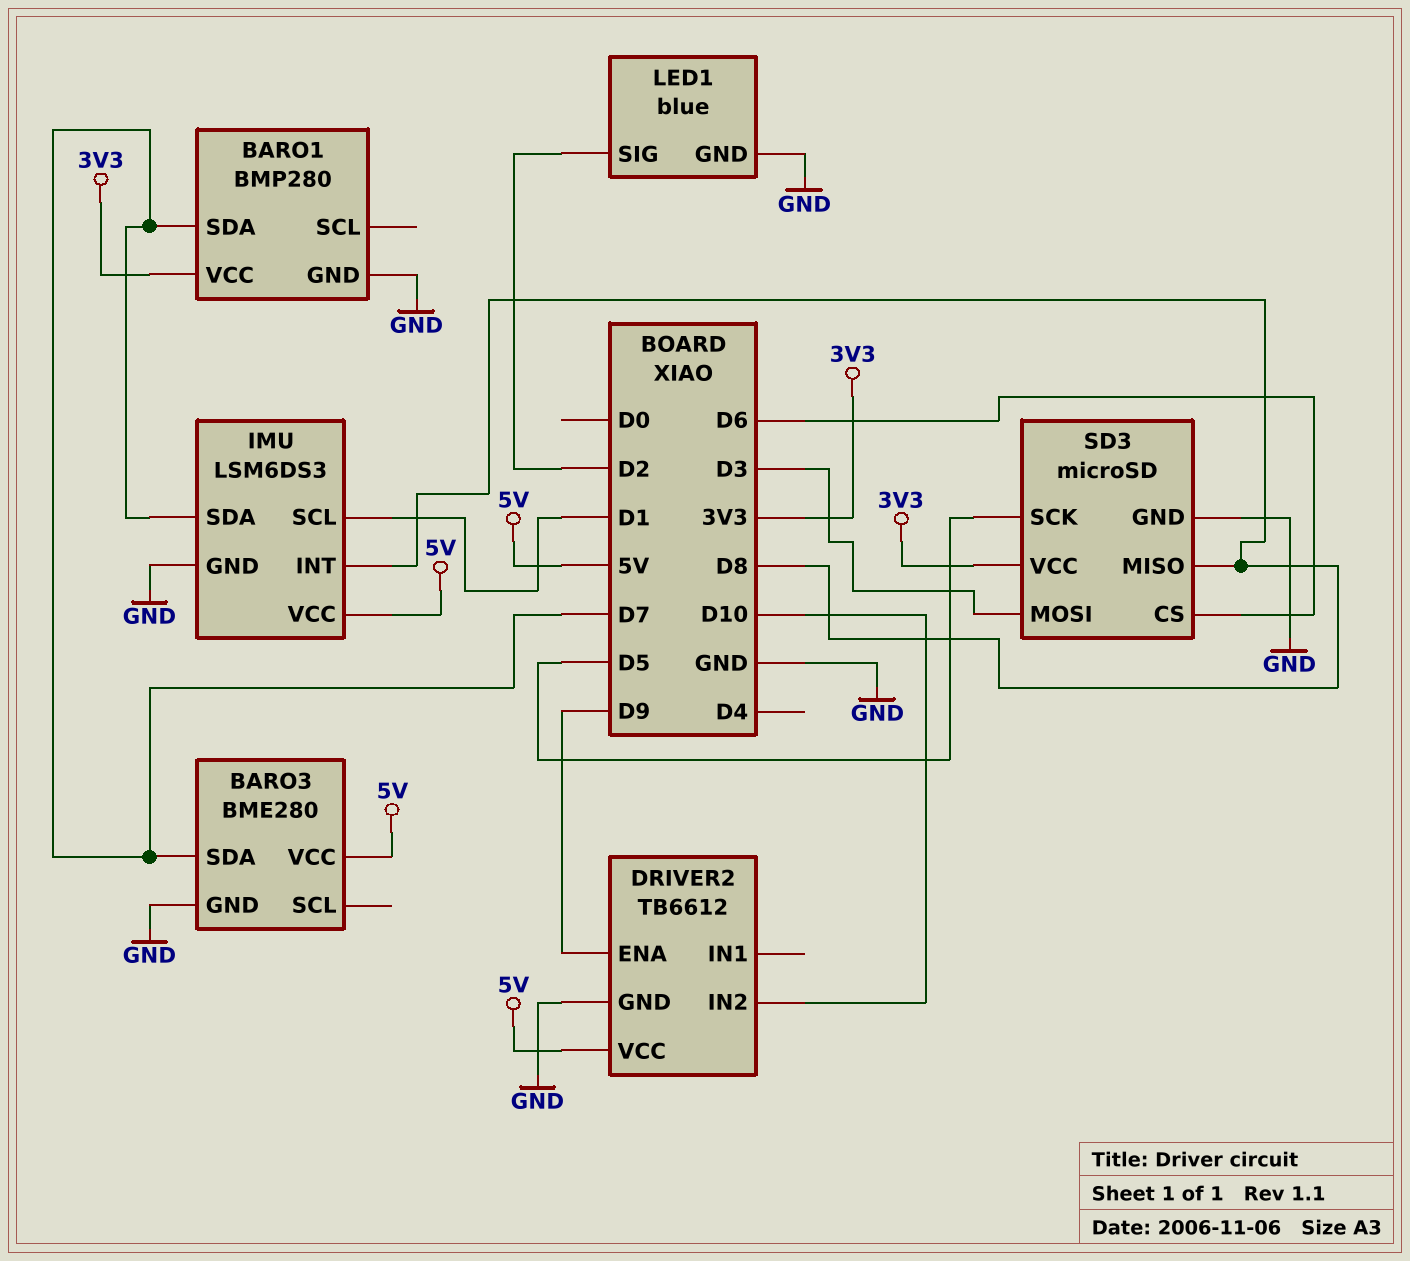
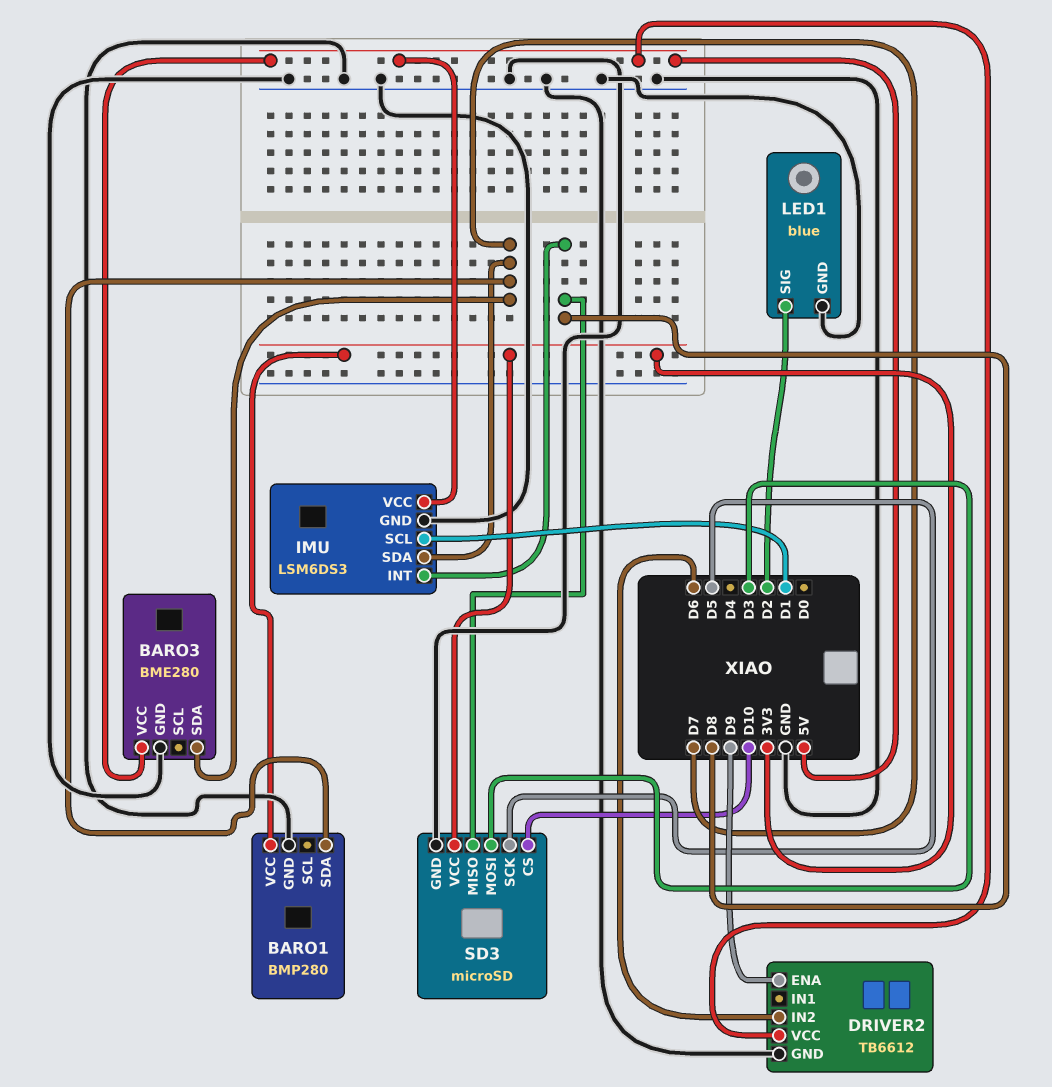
DRIVER2 pin IN2: D10 -> D6
SD3 pin CS: D6 -> D10

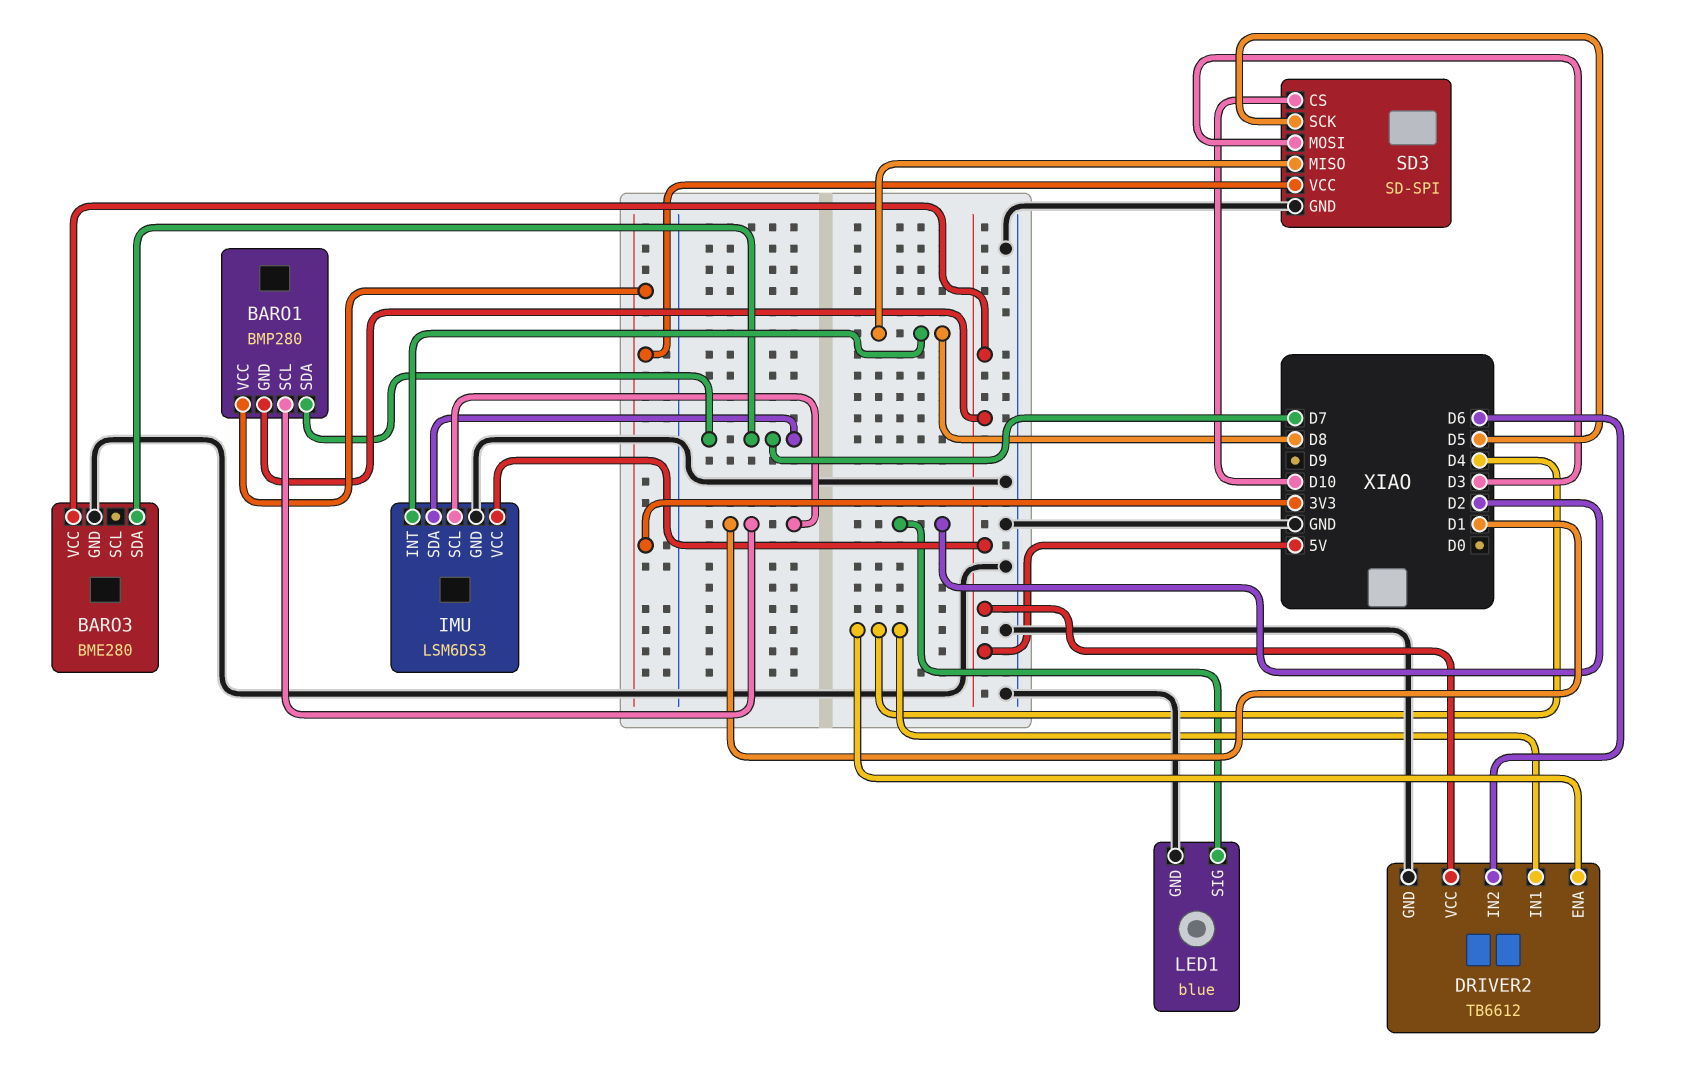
BARO1 pin GND: GND -> 5V
BARO1 pin SCL: none -> D1
DRIVER2 pin ENA: D9 -> D4
DRIVER2 pin IN1: none -> D4
SD3: microSD -> SD-SPI

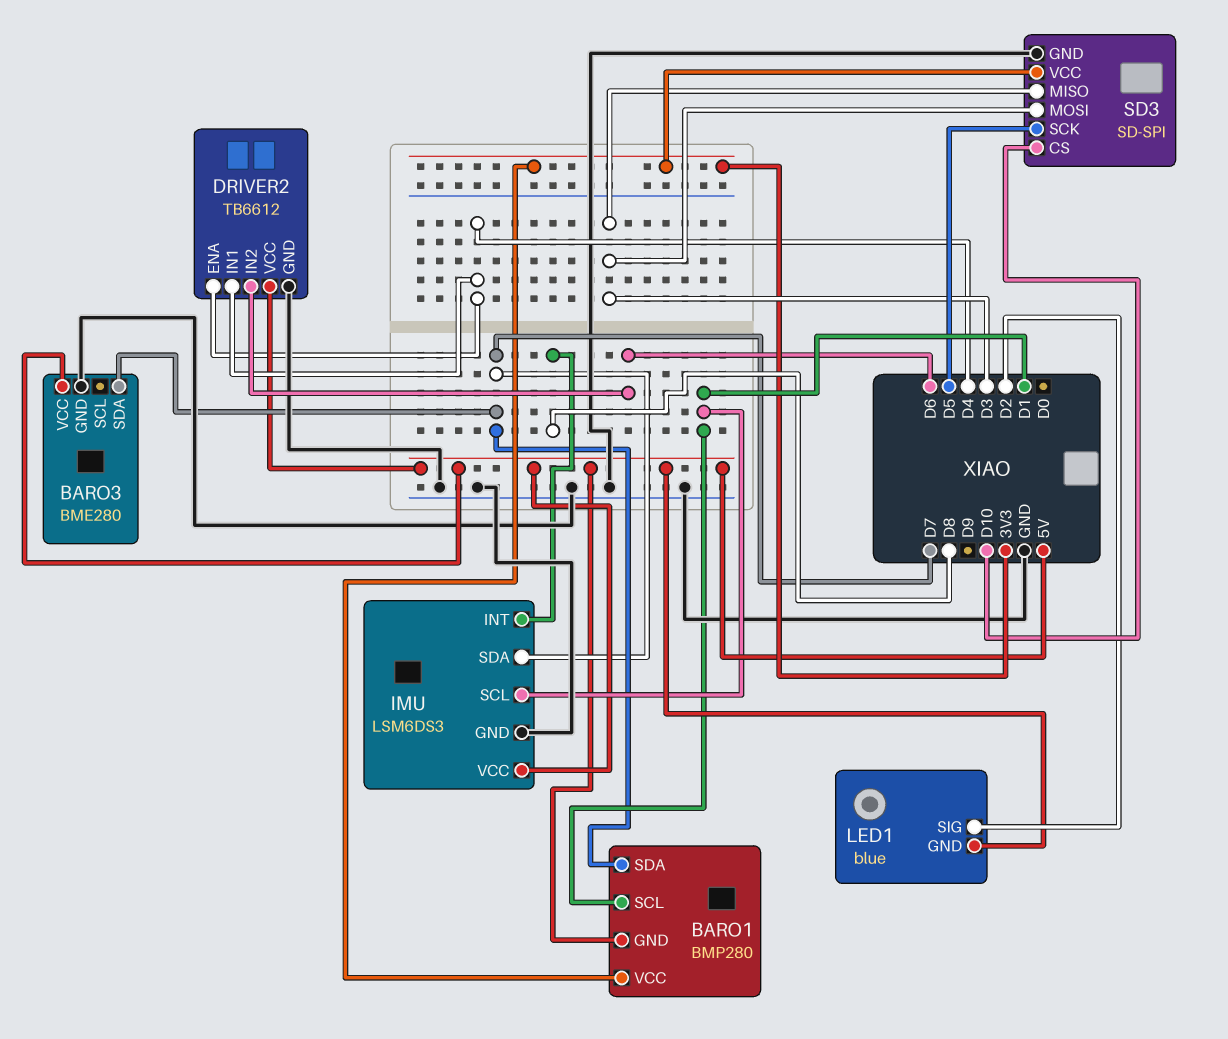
LED1 pin GND: GND -> 5V
SD3 pin MISO: D8 -> D3

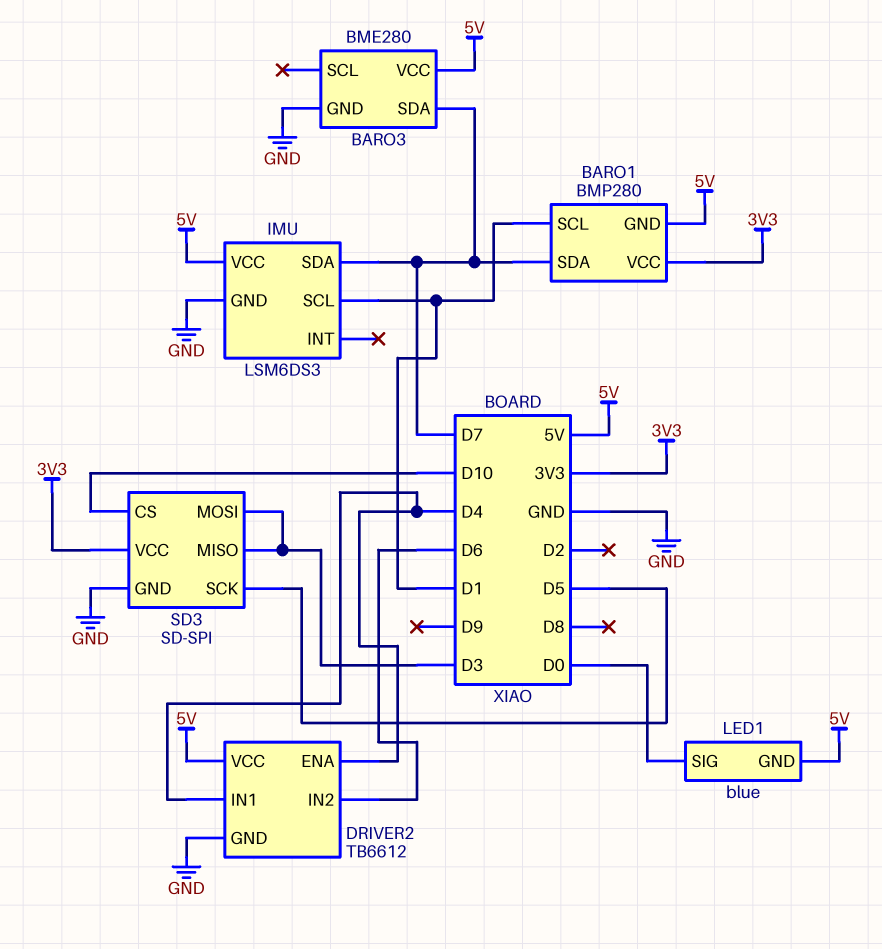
IMU pin INT: D8 -> none
LED1 pin SIG: D2 -> D0

